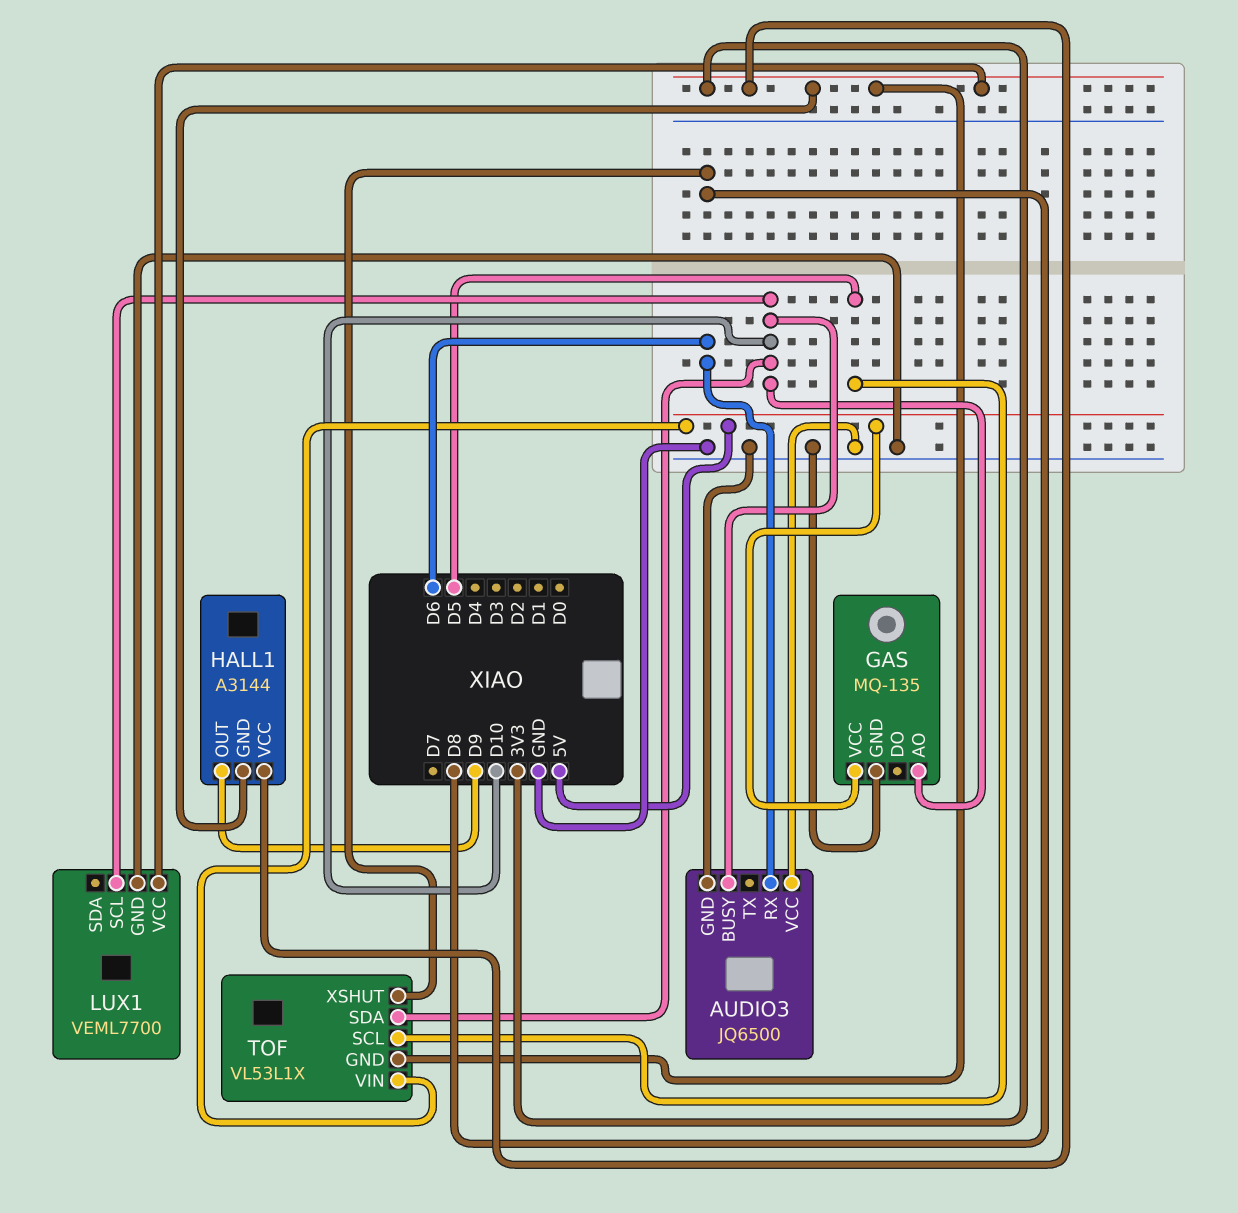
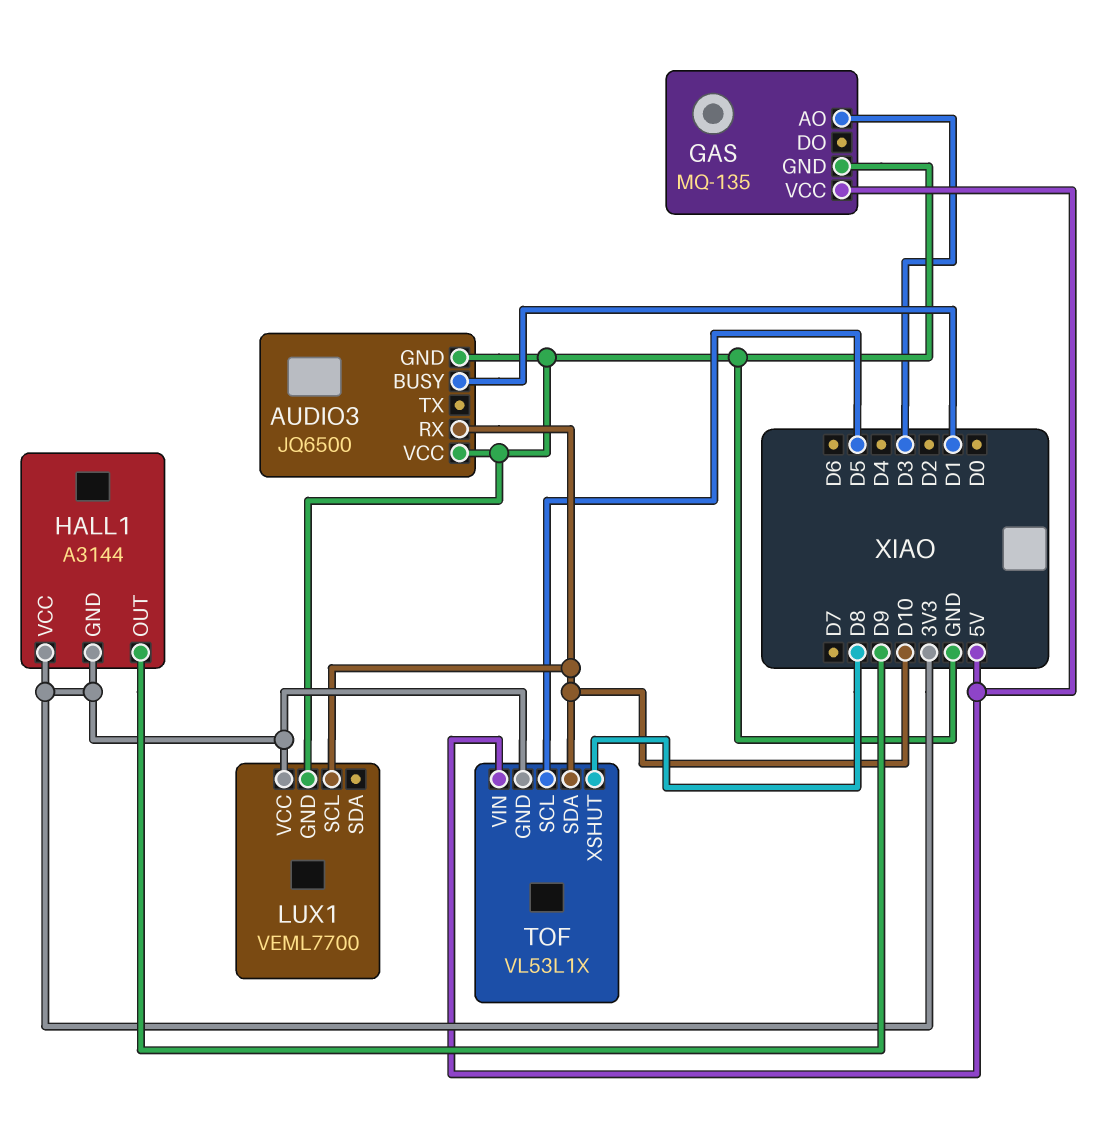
AUDIO3 pin BUSY: D10 -> D1
AUDIO3 pin RX: D6 -> D10
GAS pin AO: D10 -> D3

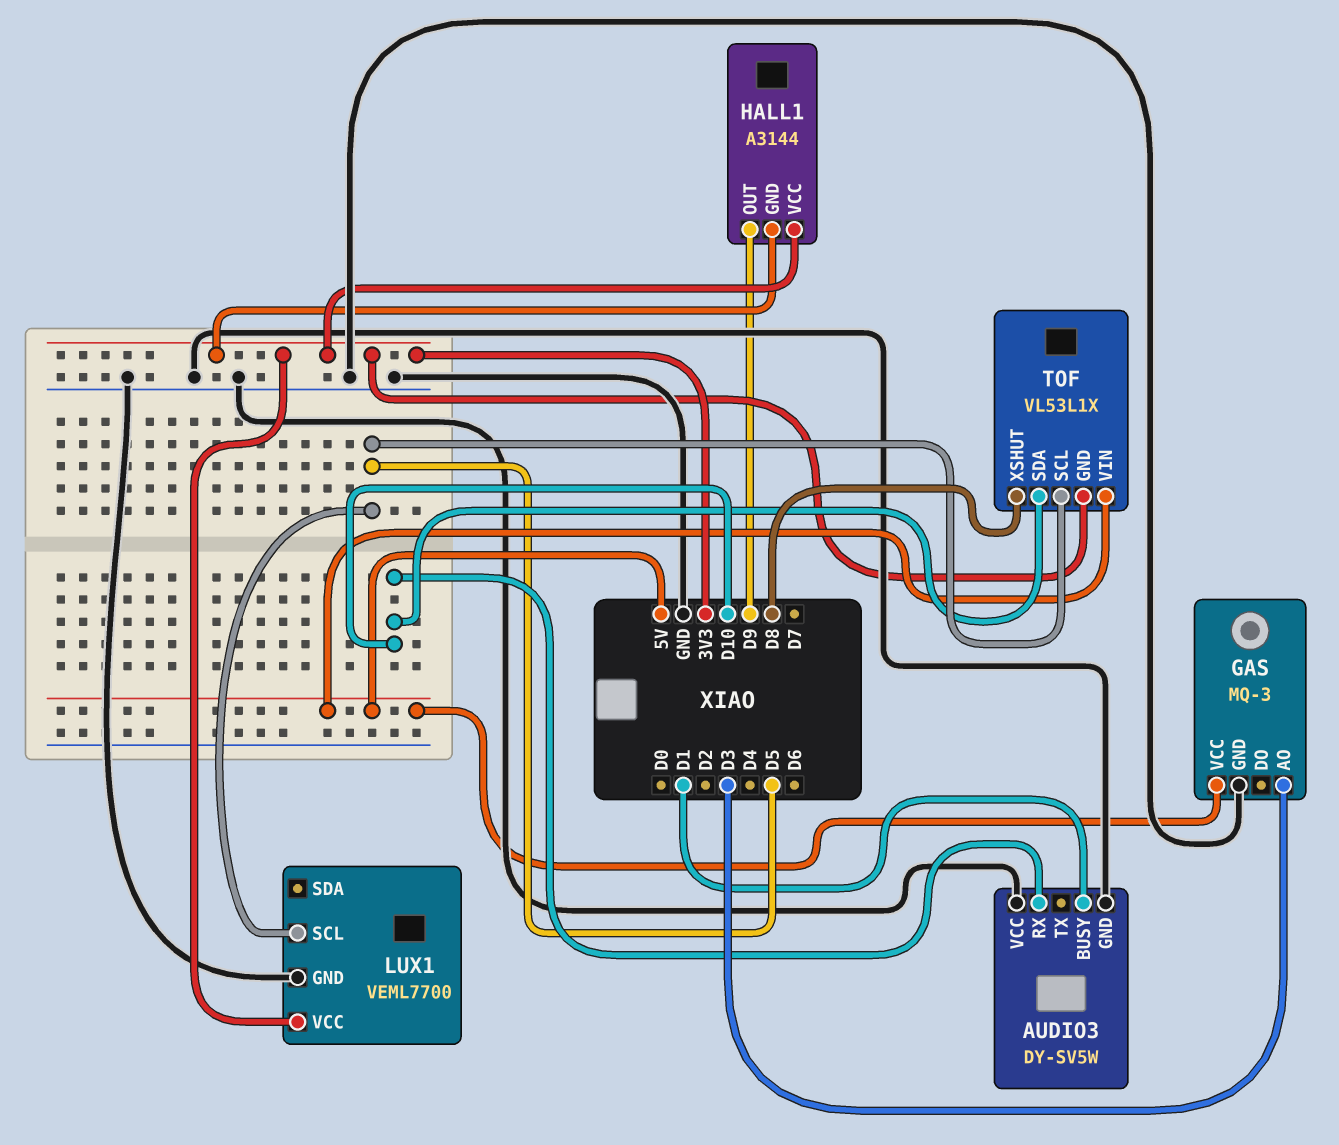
AUDIO3: JQ6500 -> DY-SV5W
GAS: MQ-135 -> MQ-3
LUX1 pin SCL: D10 -> D5

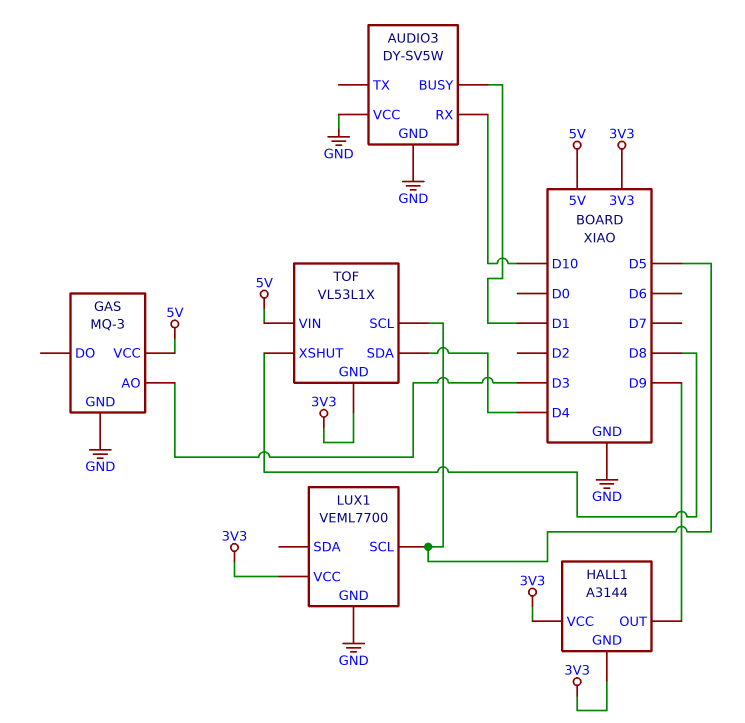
TOF pin SDA: D10 -> D4

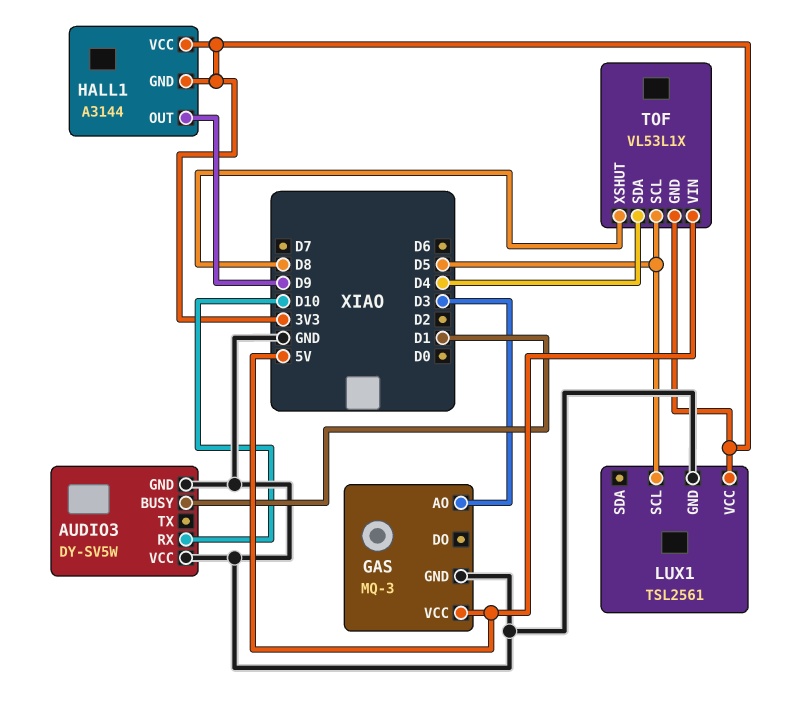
LUX1: VEML7700 -> TSL2561

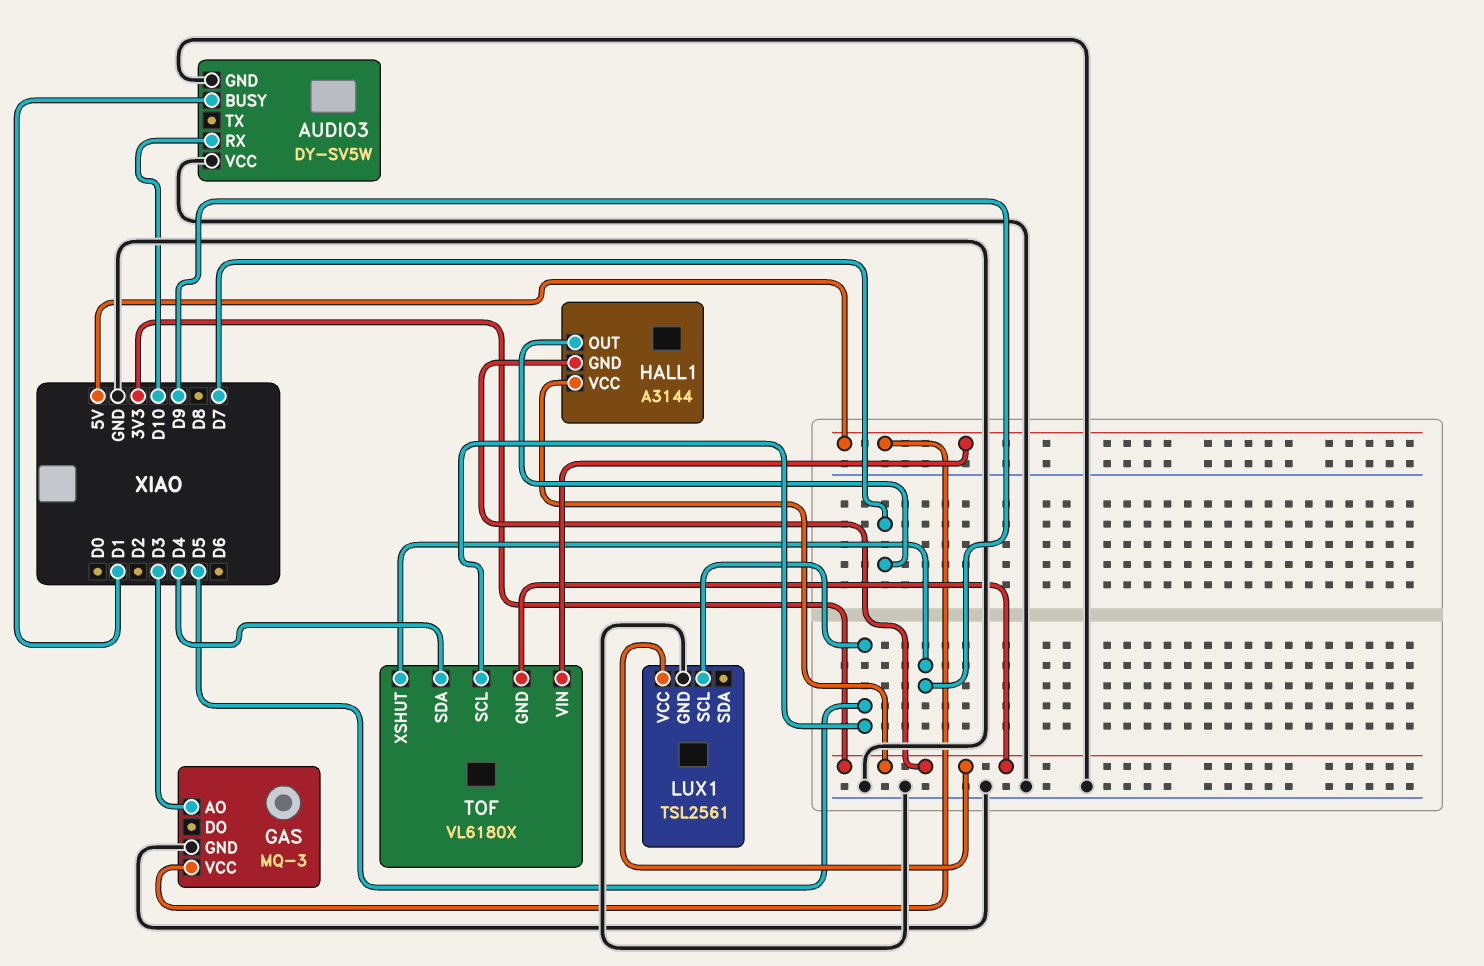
HALL1 pin OUT: D9 -> D7
TOF: VL53L1X -> VL6180X
TOF pin XSHUT: D8 -> D9

